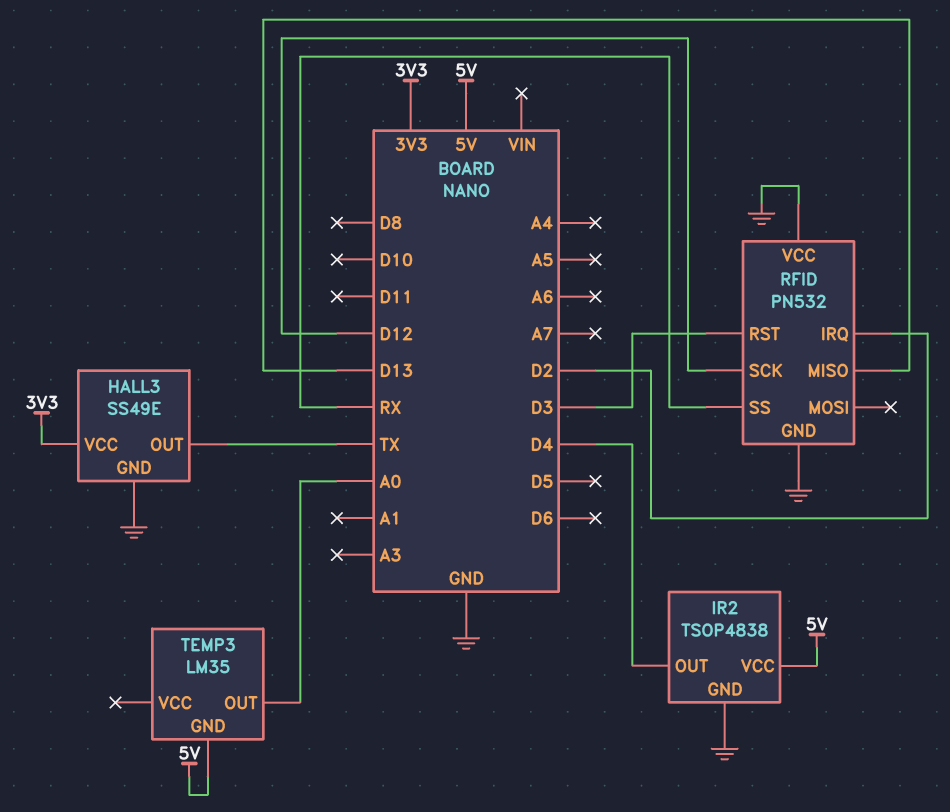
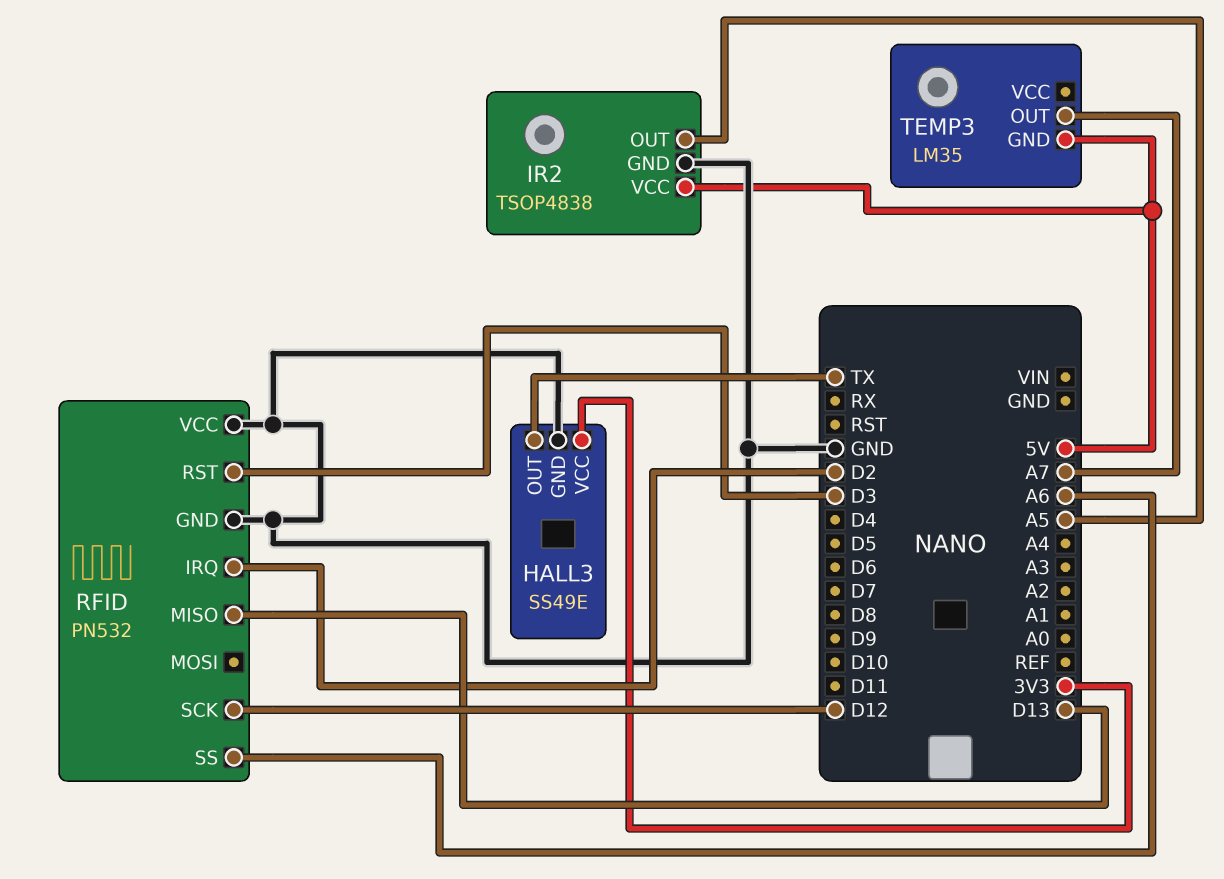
IR2 pin OUT: D4 -> A5
RFID pin SS: RX -> A6
TEMP3 pin OUT: A0 -> A7

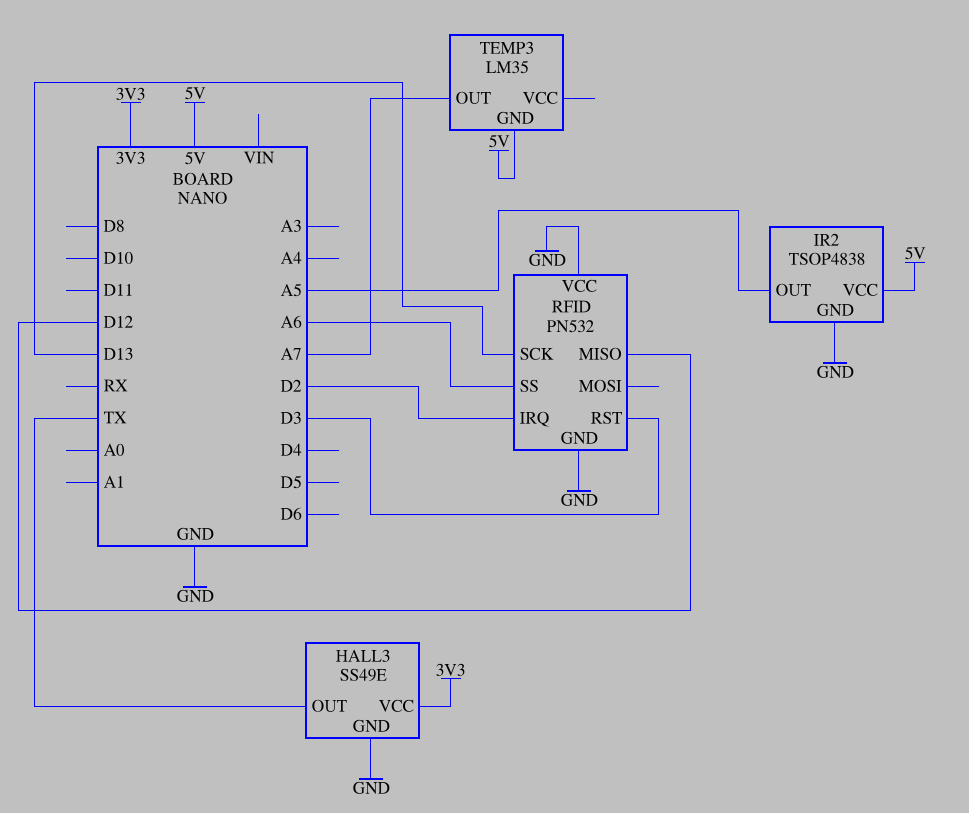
RFID pin MISO: D13 -> D12
RFID pin SCK: D12 -> D13

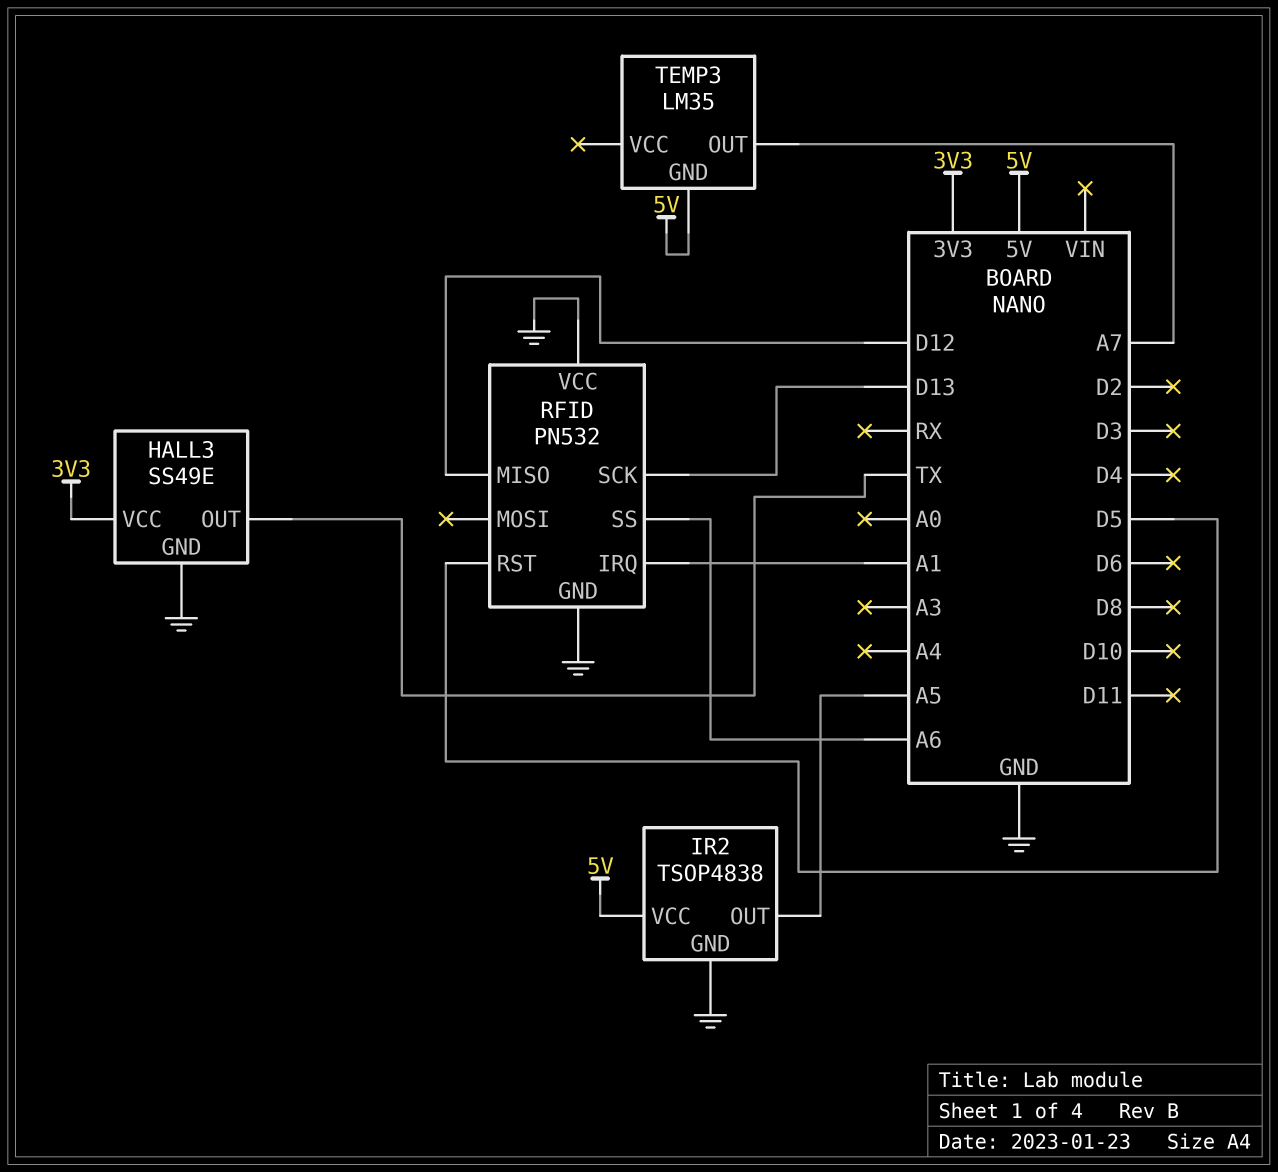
RFID pin IRQ: D2 -> A1
RFID pin RST: D3 -> D5

